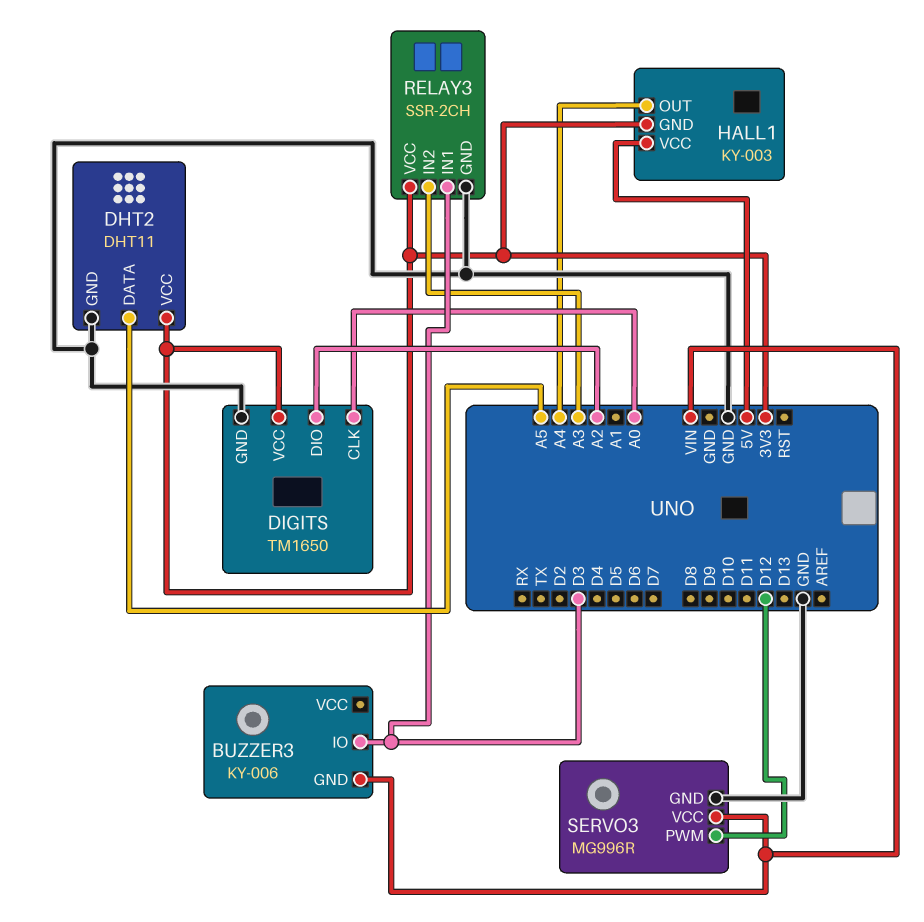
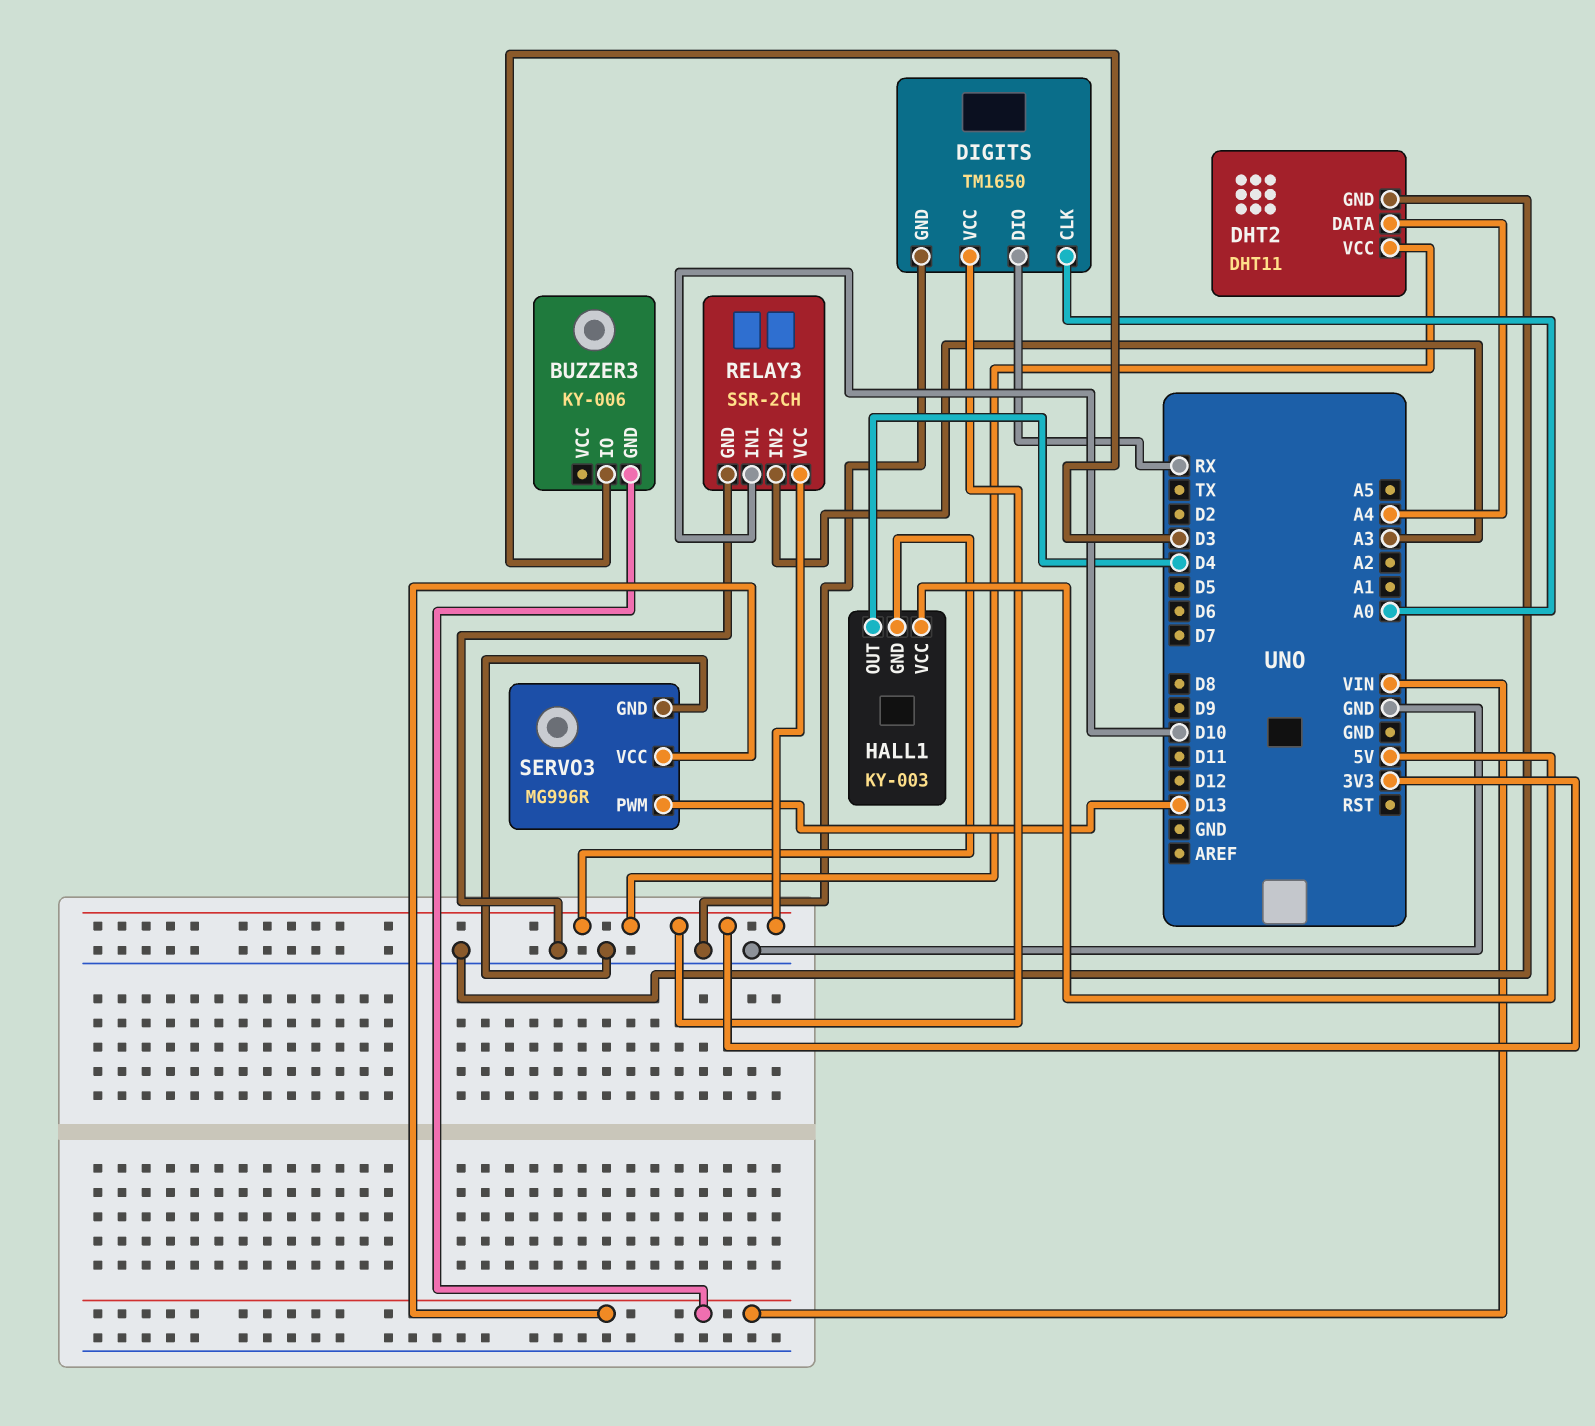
DHT2 pin DATA: A5 -> A4
DIGITS pin DIO: A2 -> RX
HALL1 pin OUT: A4 -> D4
RELAY3 pin IN1: D3 -> D10
SERVO3 pin PWM: D12 -> D13

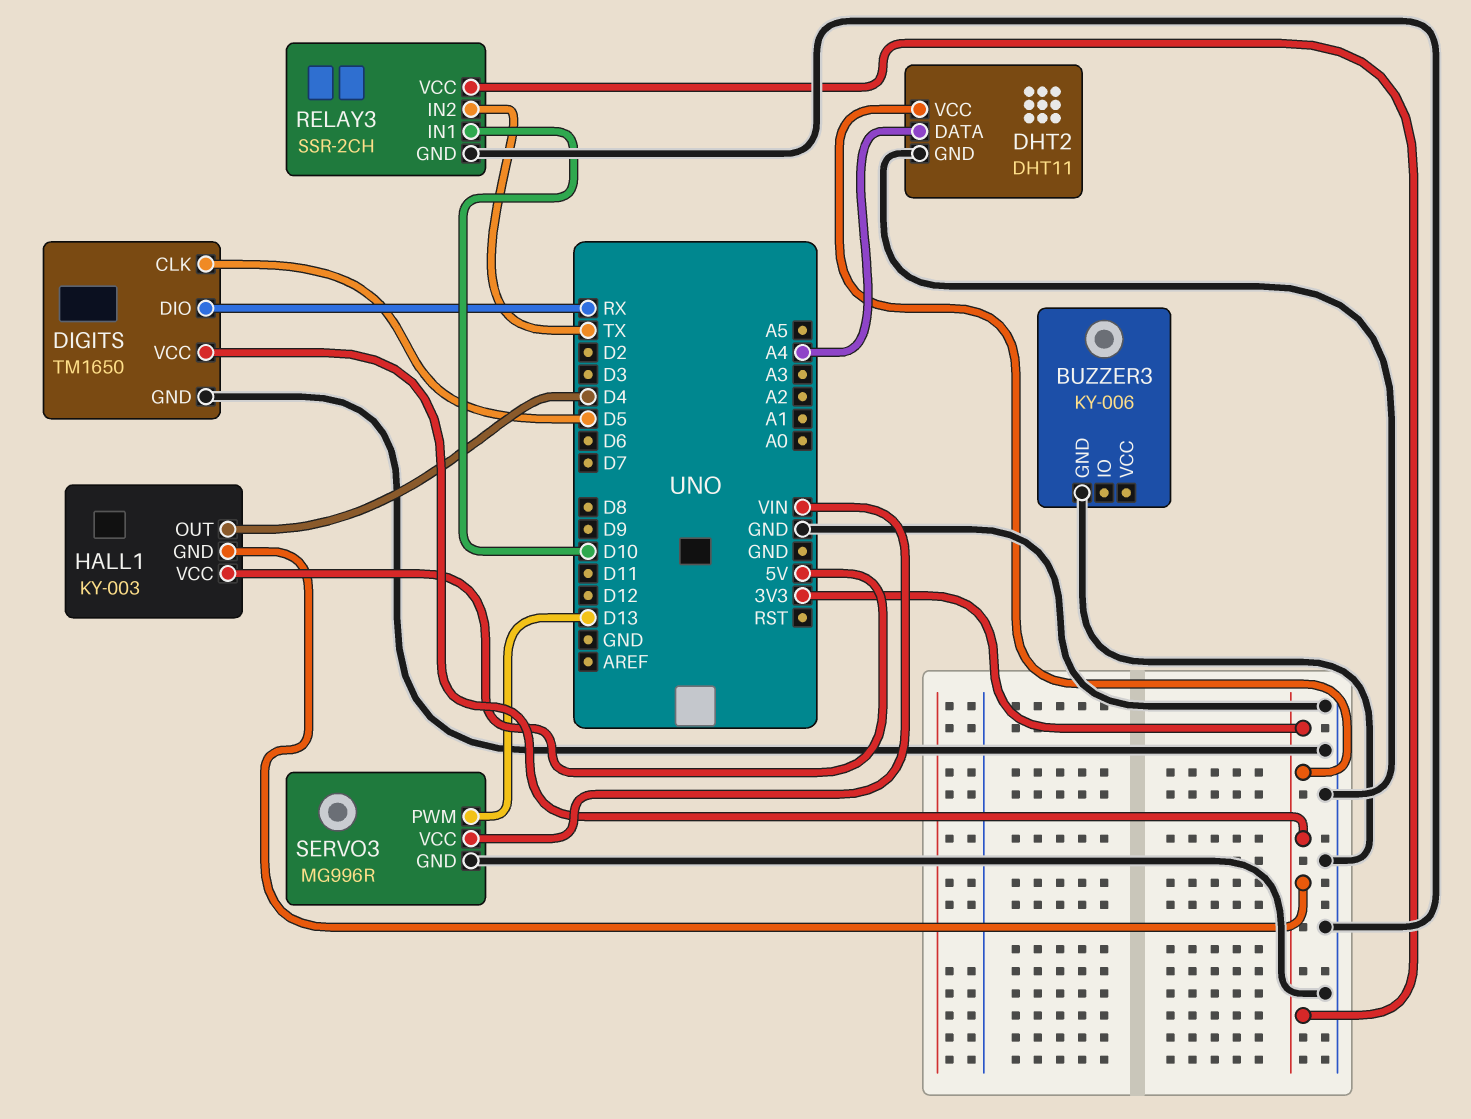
BUZZER3 pin GND: VIN -> GND
BUZZER3 pin IO: D3 -> none
DIGITS pin CLK: A0 -> D5
RELAY3 pin IN2: A3 -> TX

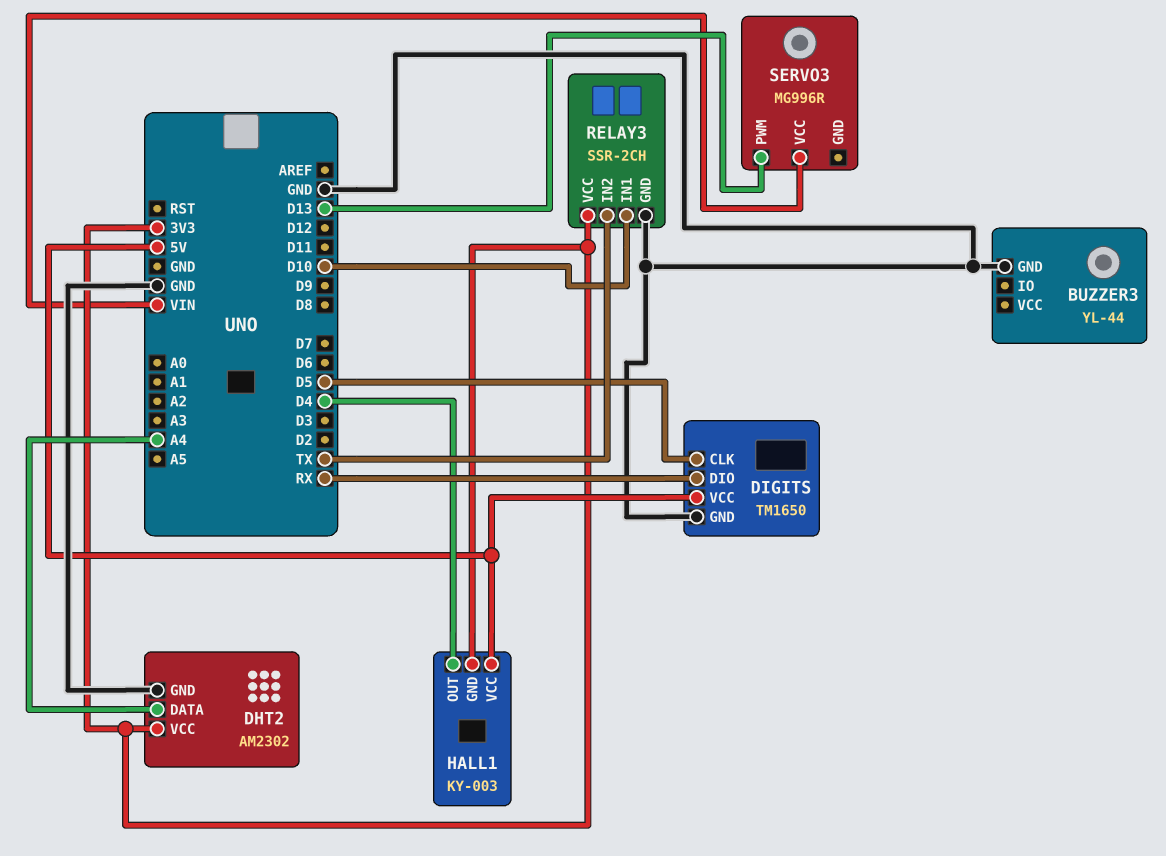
BUZZER3: KY-006 -> YL-44
DHT2: DHT11 -> AM2302
DIGITS pin VCC: 3V3 -> 5V
SERVO3 pin GND: GND -> none

